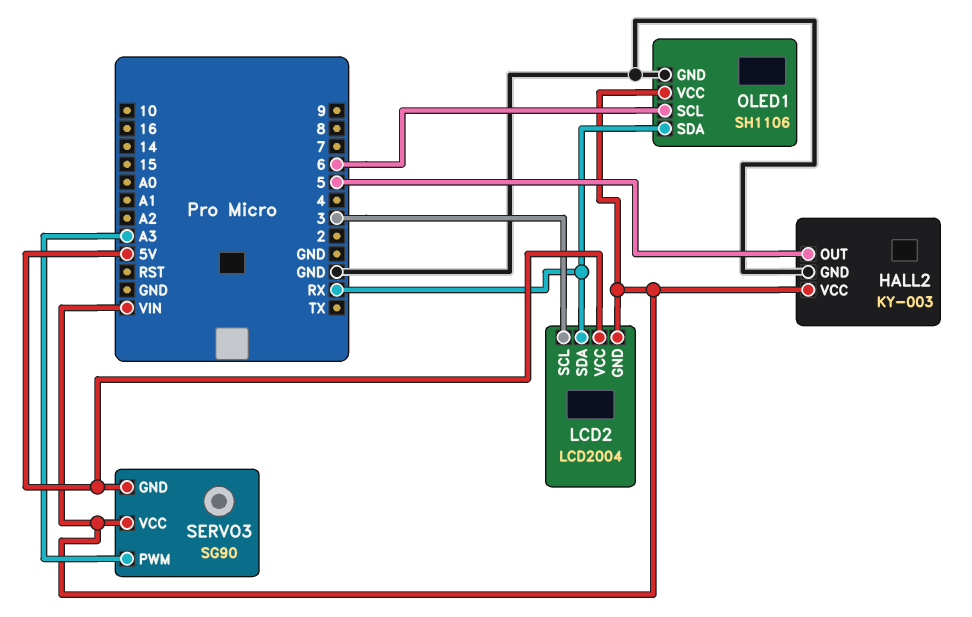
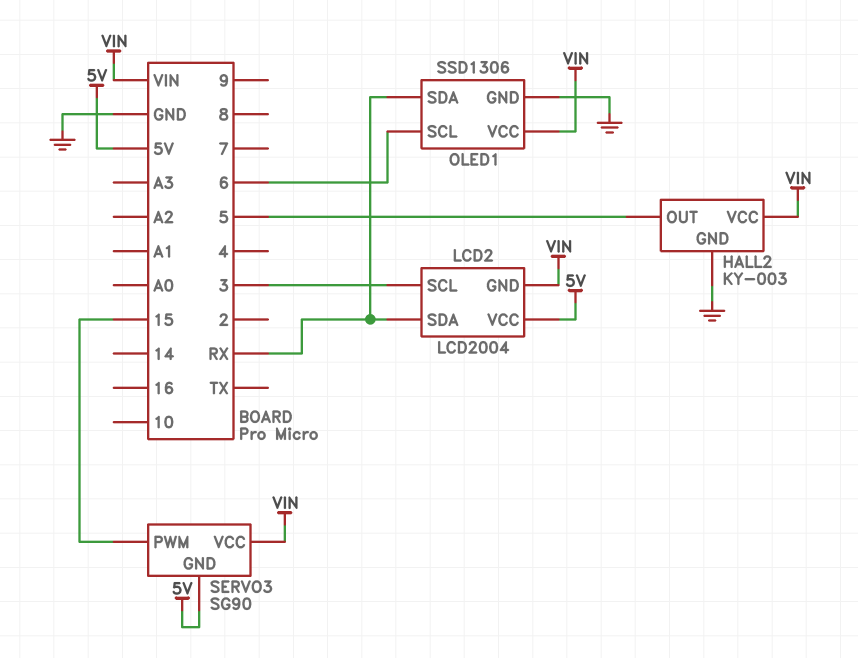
OLED1: SH1106 -> SSD1306
SERVO3 pin PWM: A3 -> 15

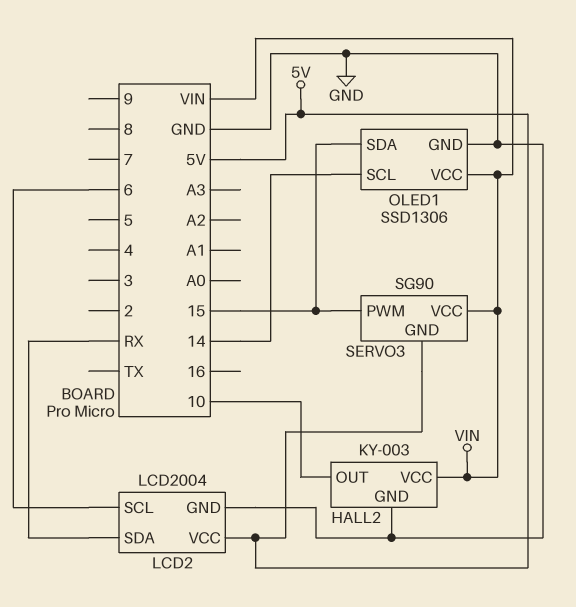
HALL2 pin OUT: 5 -> 10
LCD2 pin GND: VIN -> GND
LCD2 pin SCL: 3 -> 6
OLED1 pin SCL: 6 -> 14
OLED1 pin SDA: RX -> 15

